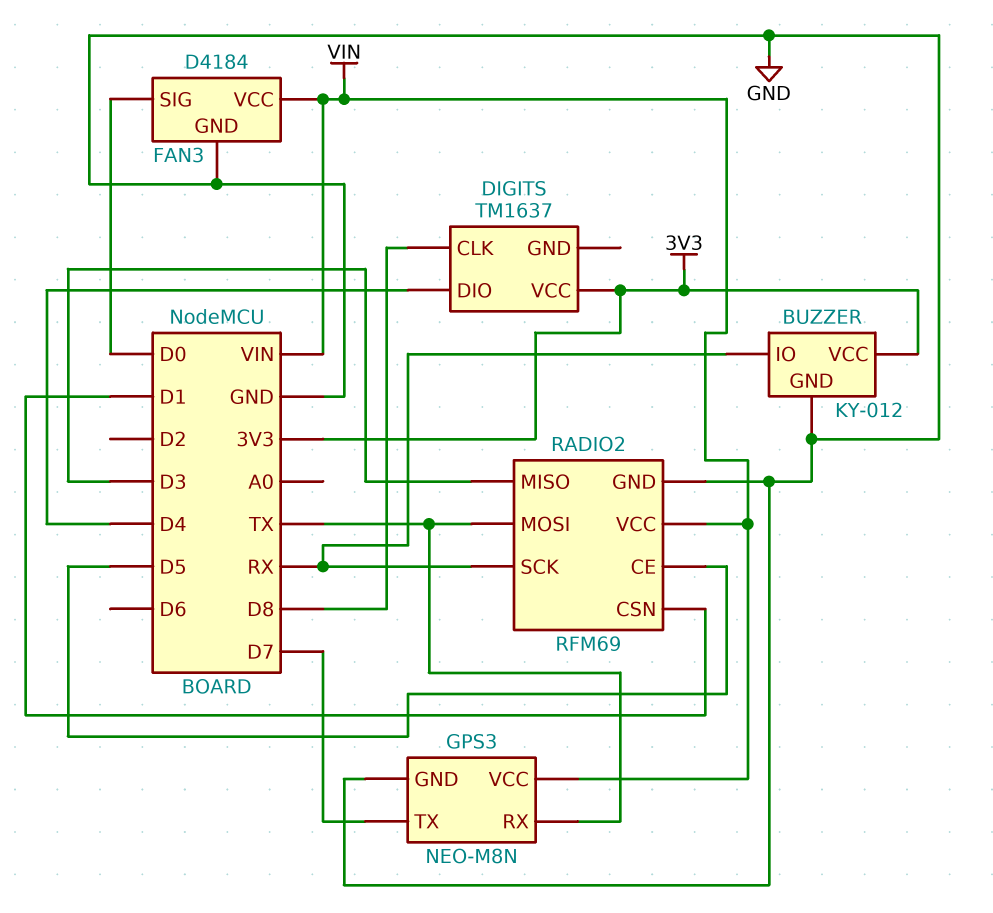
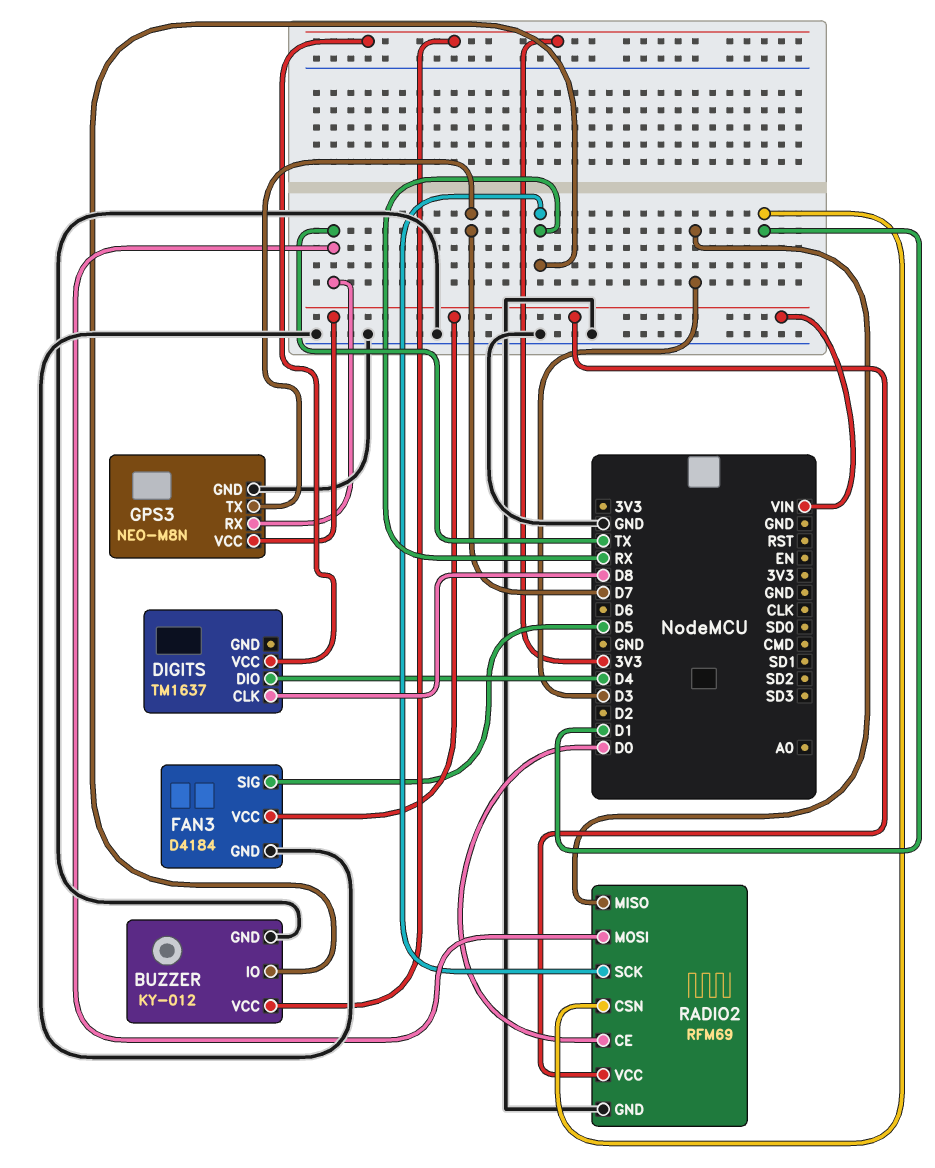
FAN3 pin SIG: D0 -> D5
RADIO2 pin CE: D5 -> D0

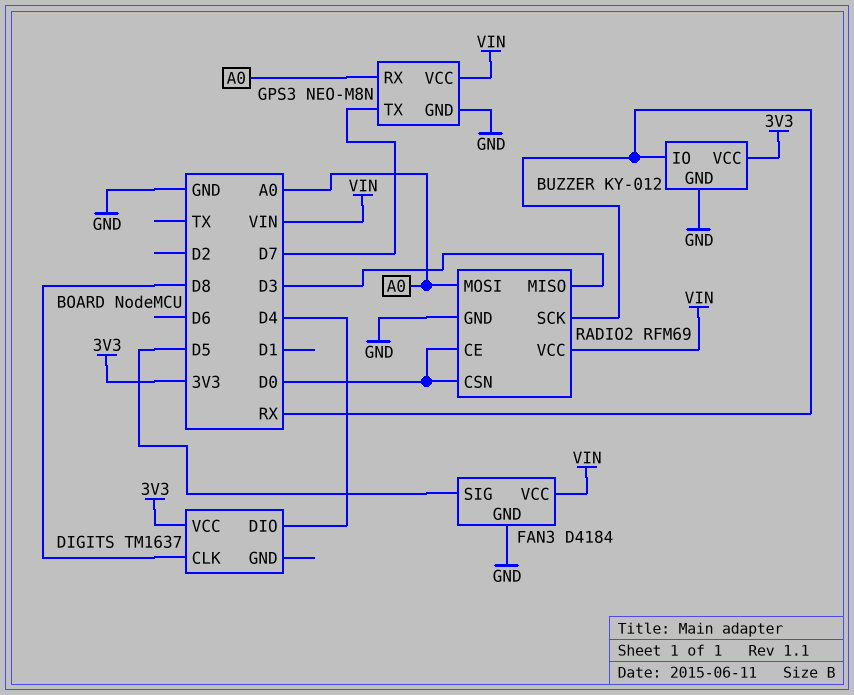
GPS3 pin RX: TX -> A0
RADIO2 pin CSN: D1 -> D0
RADIO2 pin MOSI: TX -> A0

